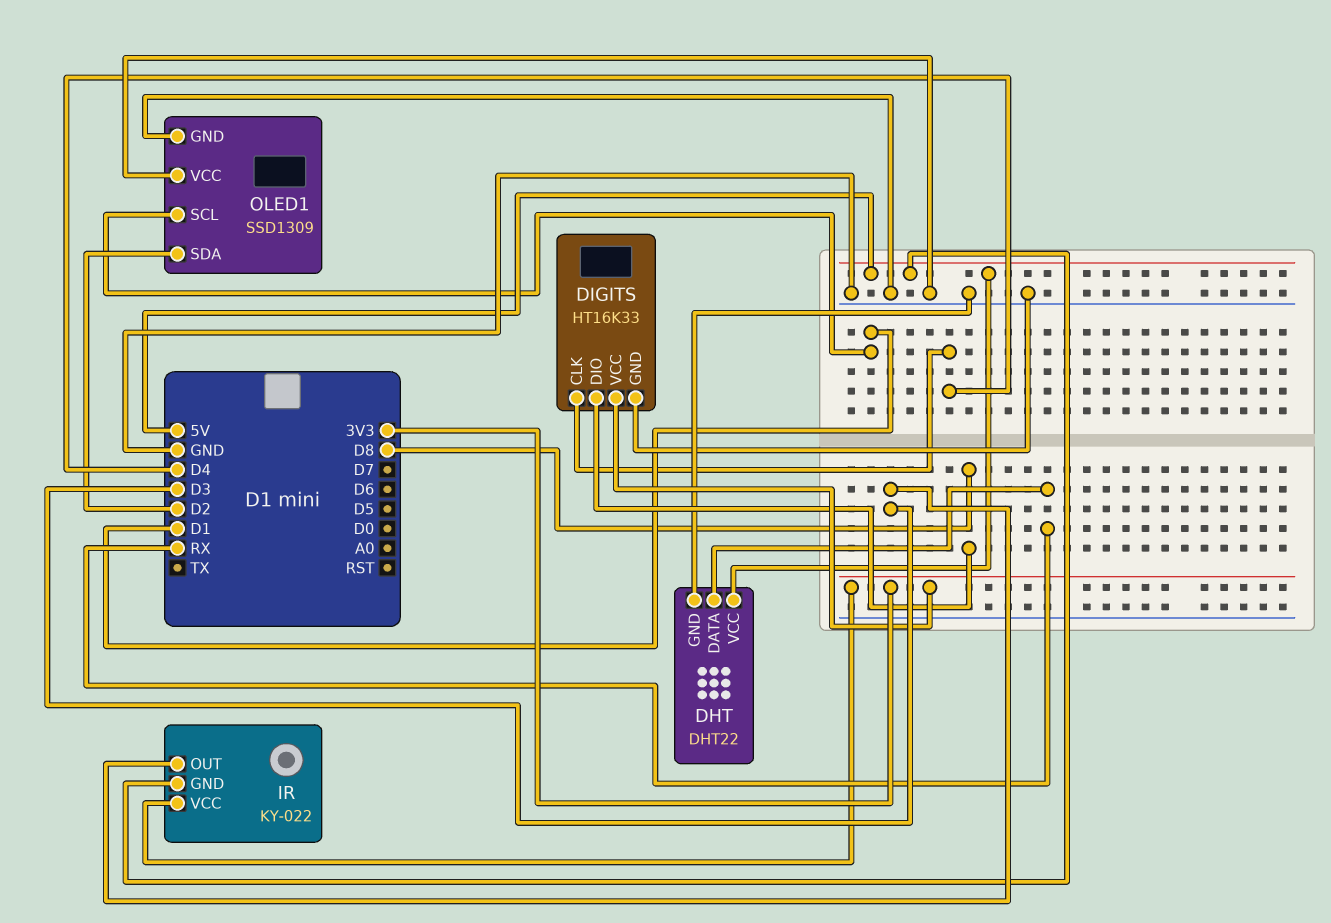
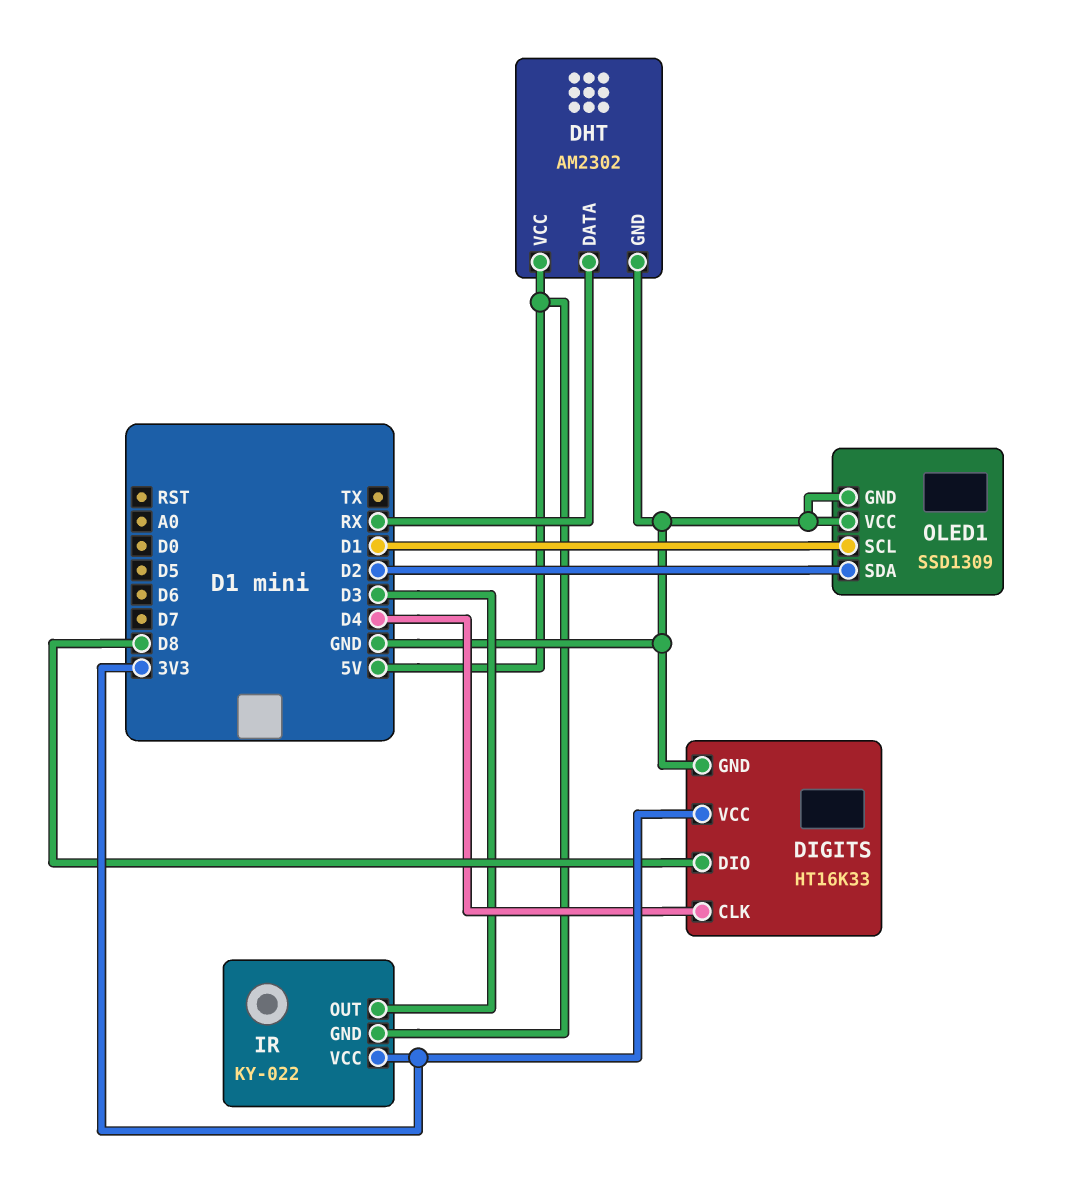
DHT: DHT22 -> AM2302

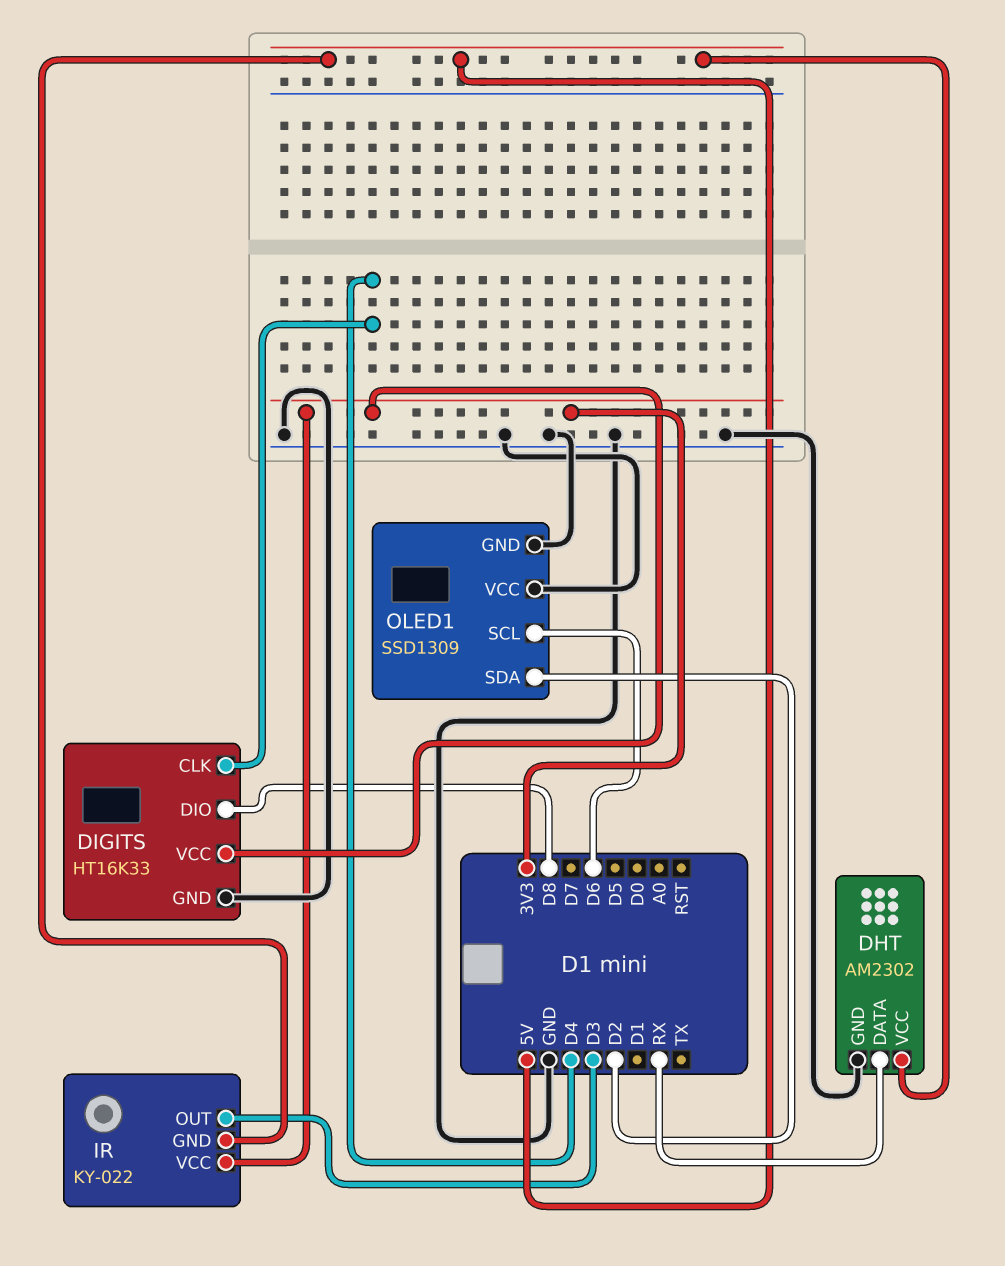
OLED1 pin SCL: D1 -> D6

